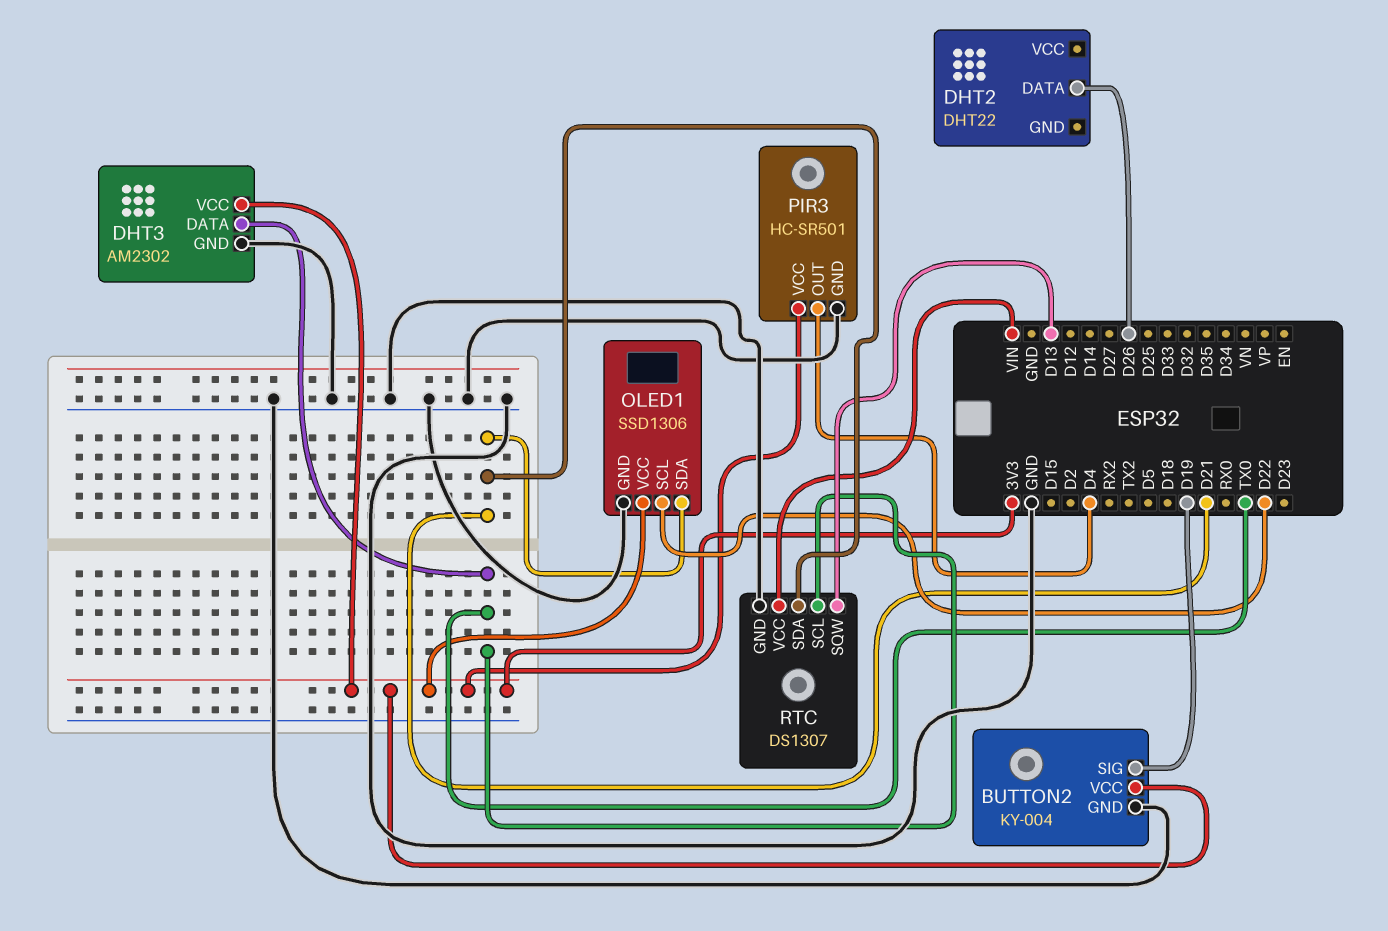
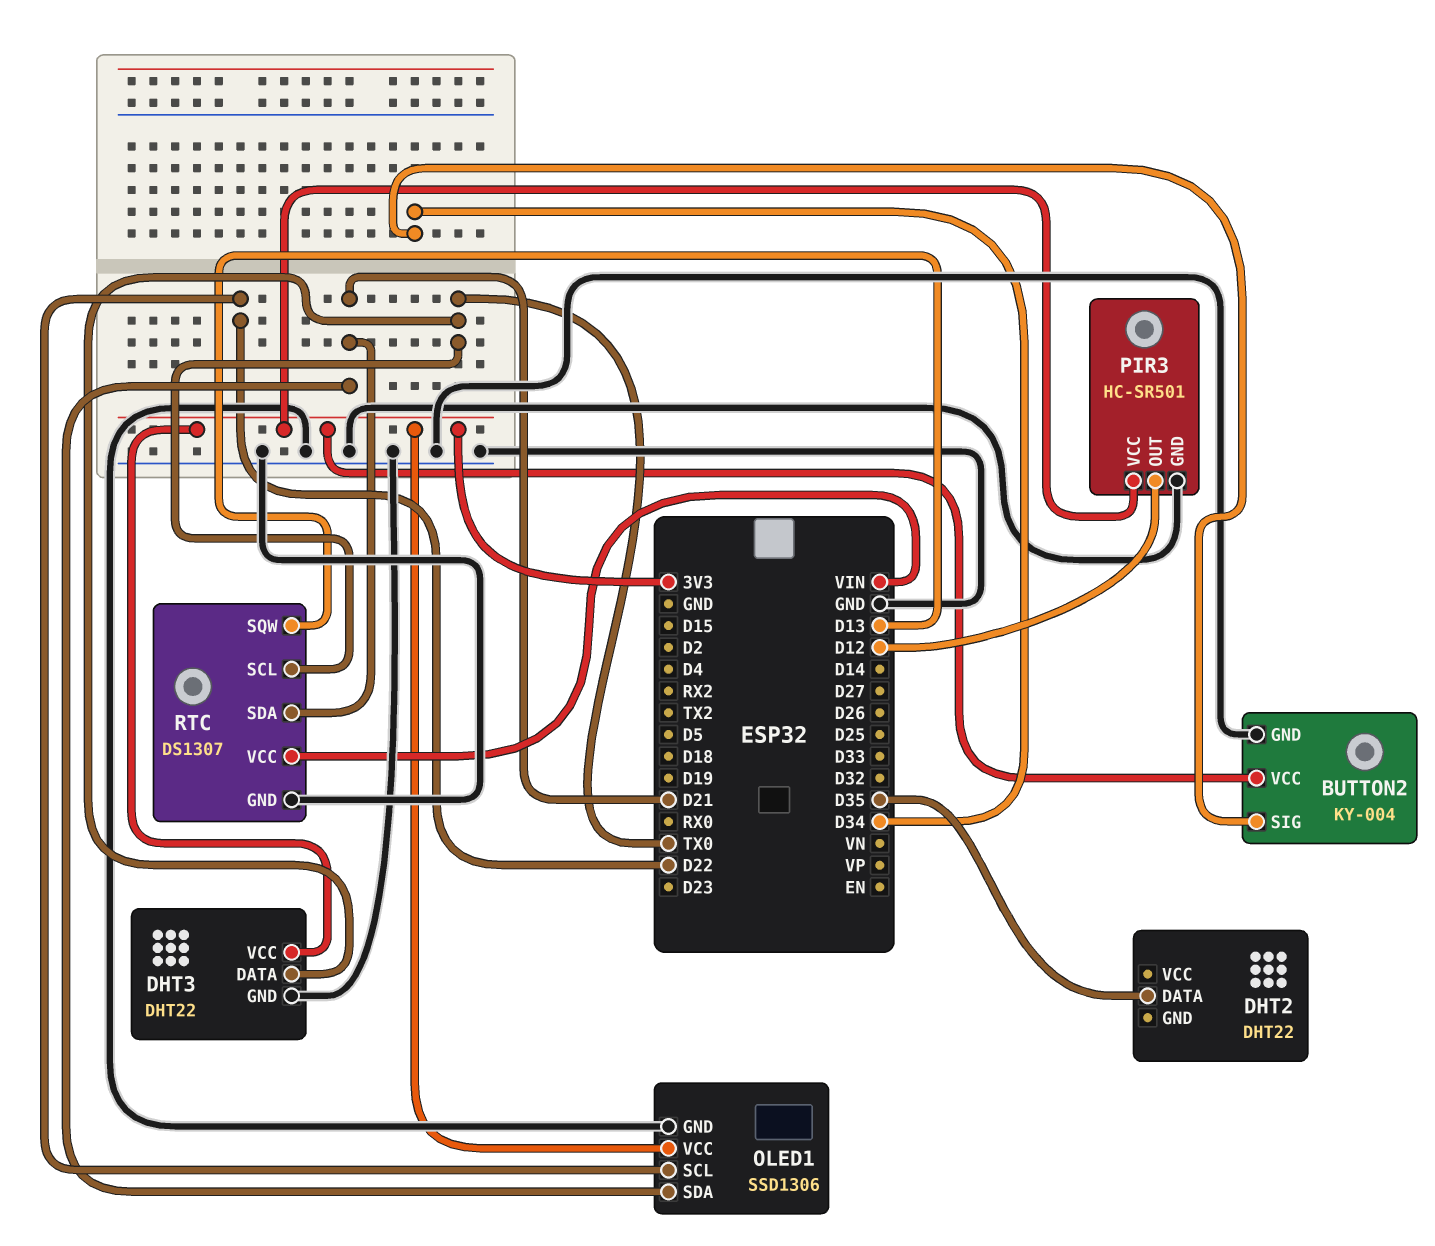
BUTTON2 pin SIG: D19 -> D34
DHT2 pin DATA: D26 -> D35
DHT3: AM2302 -> DHT22
PIR3 pin OUT: D4 -> D12

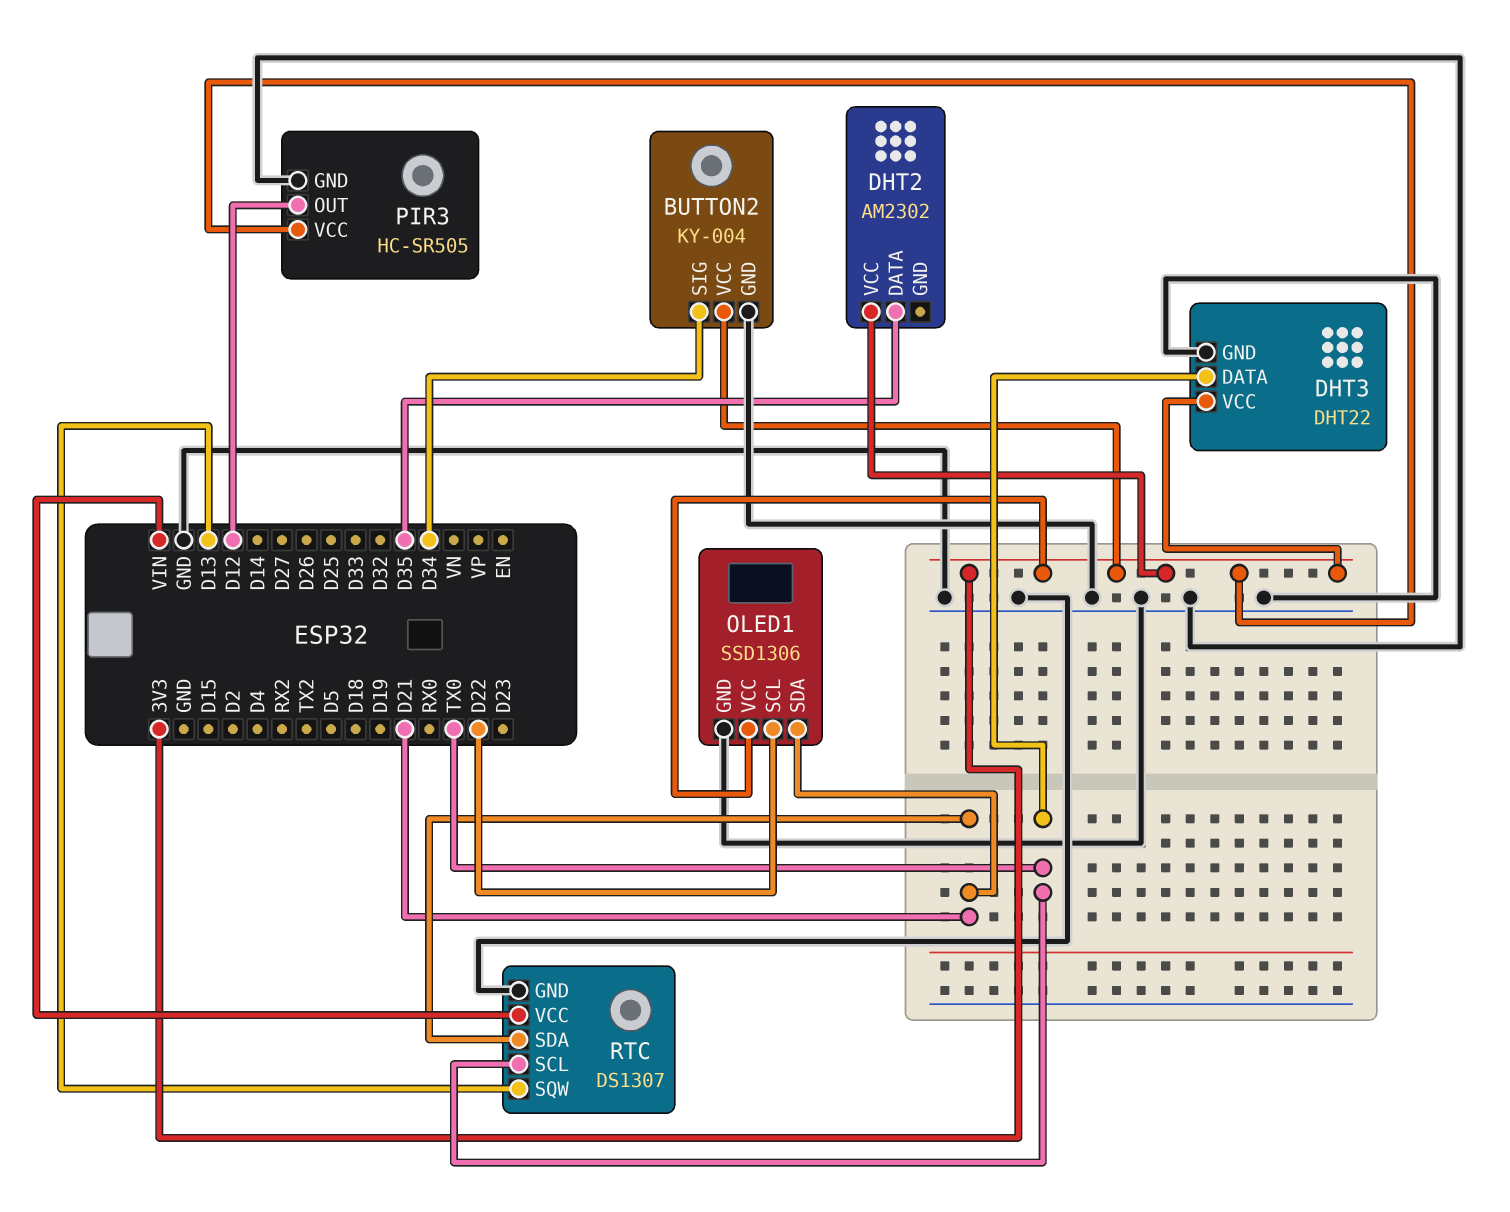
DHT2: DHT22 -> AM2302
DHT2 pin VCC: none -> 3V3
PIR3: HC-SR501 -> HC-SR505

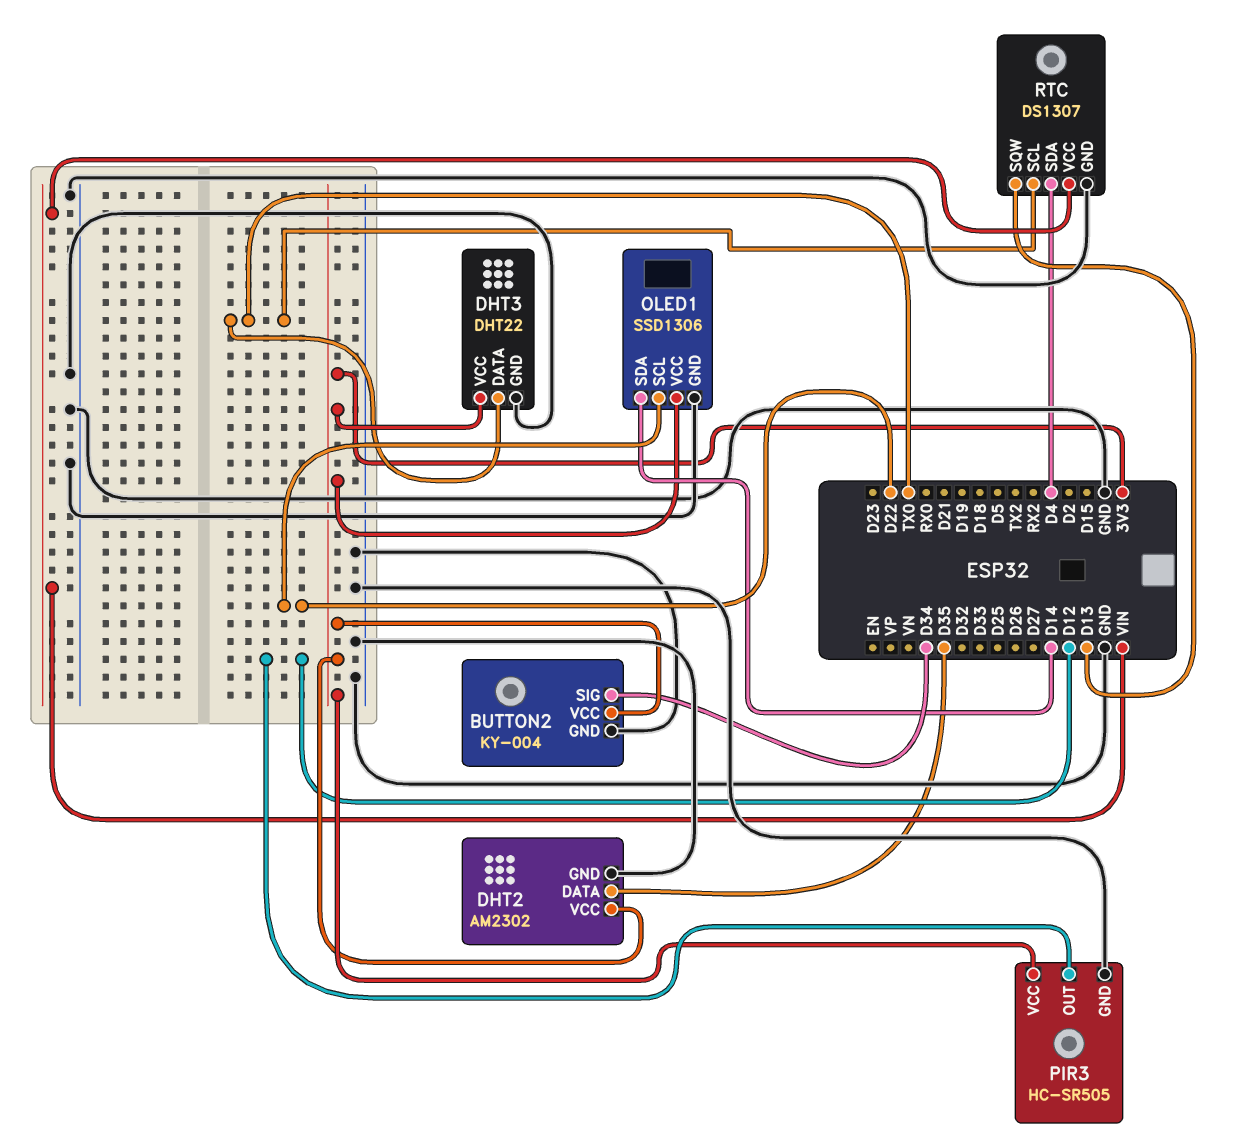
DHT2 pin GND: none -> GND
OLED1 pin SDA: D21 -> D14
RTC pin SDA: D21 -> D4

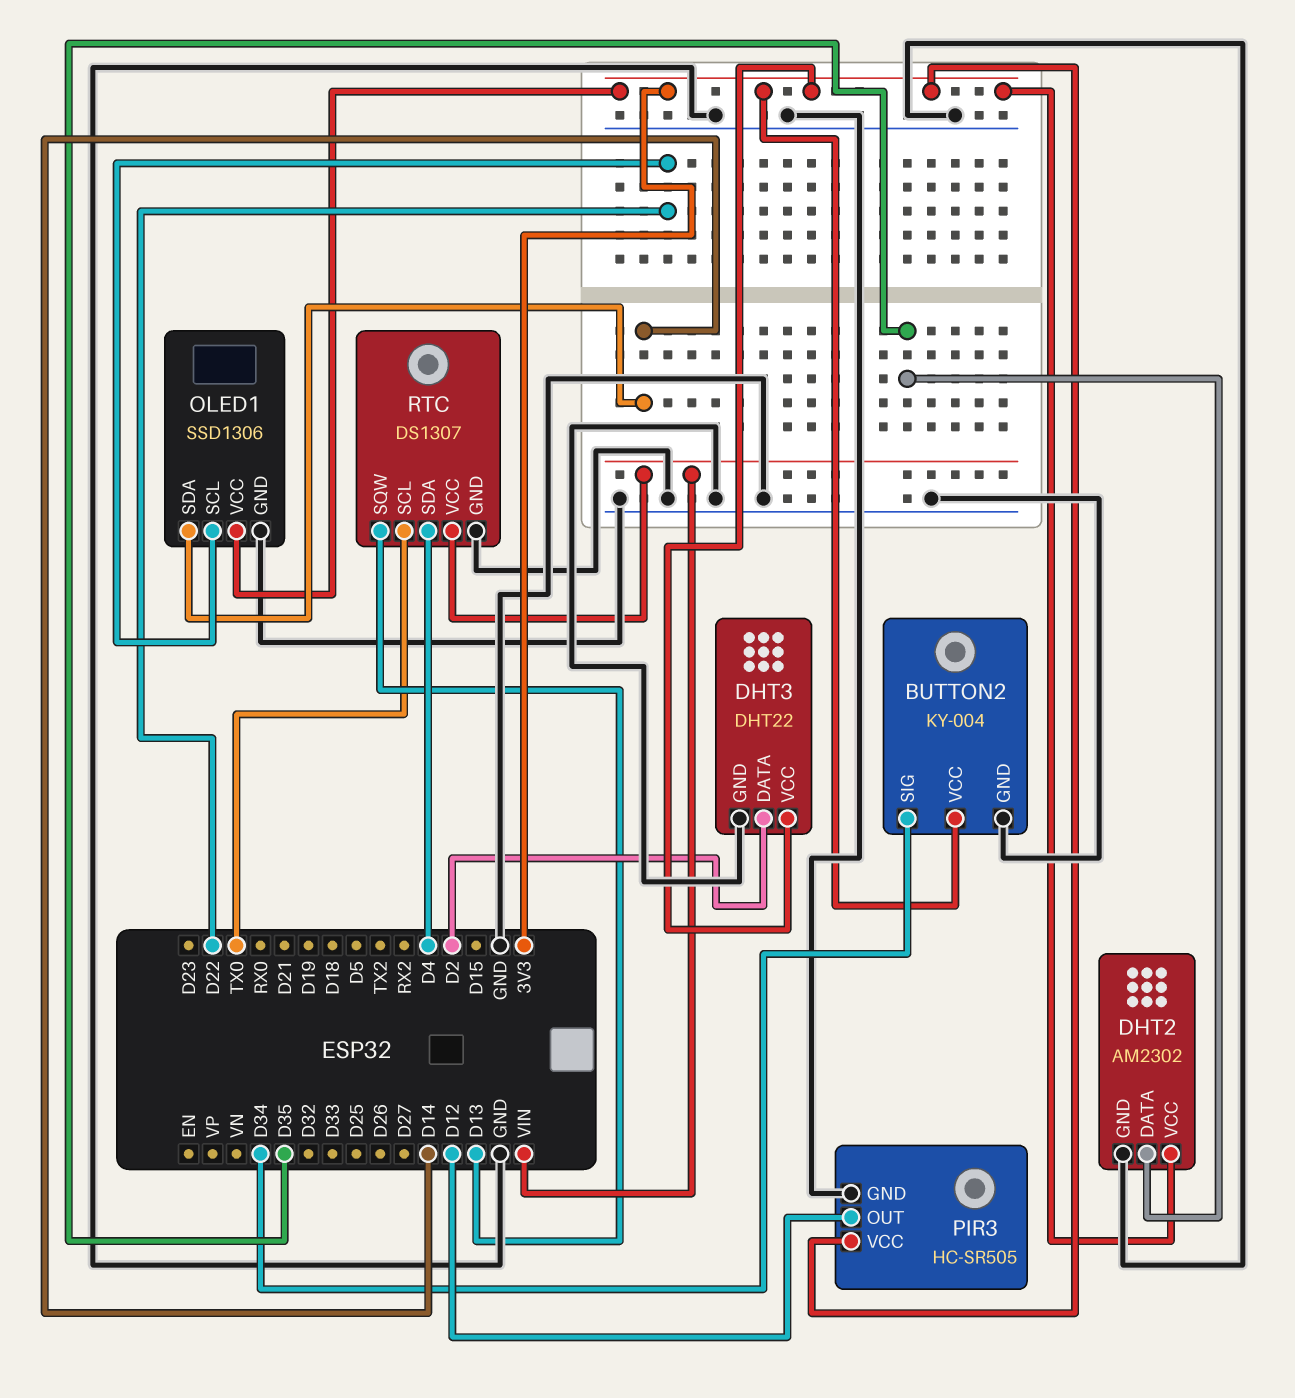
DHT3 pin DATA: TX0 -> D2

